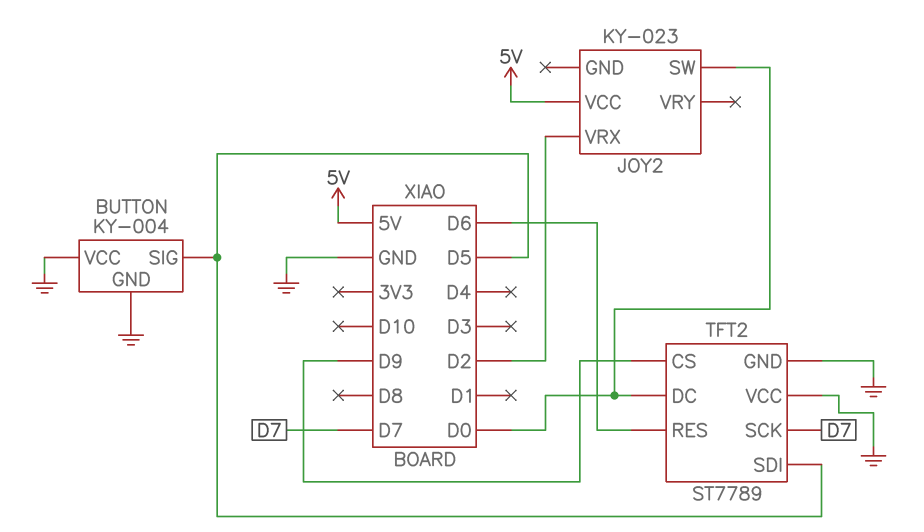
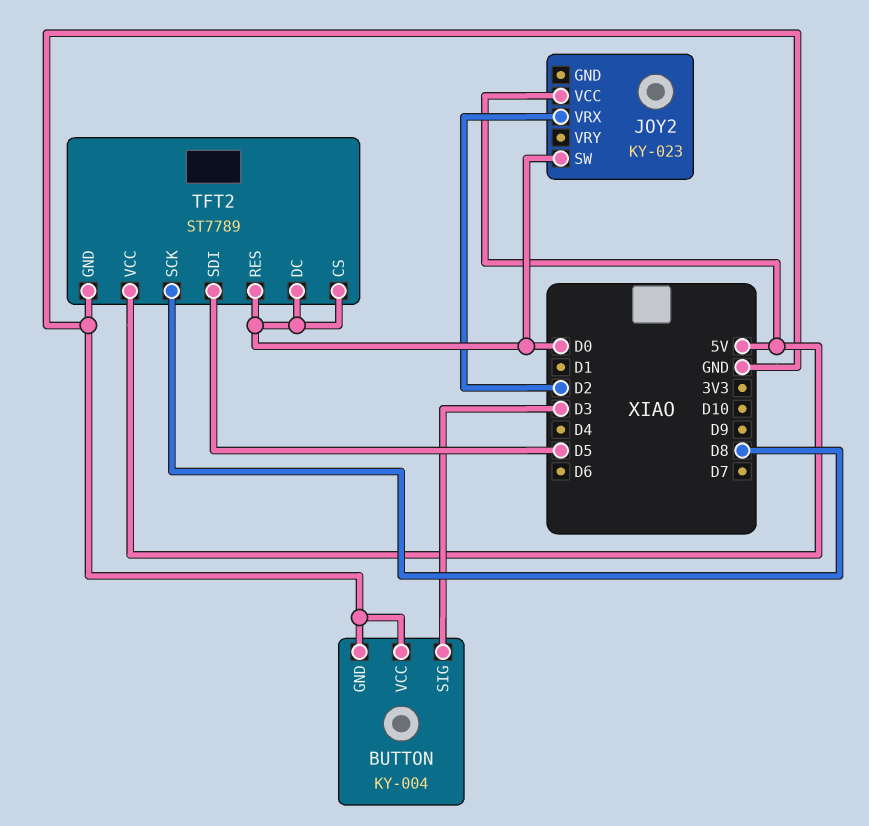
BUTTON pin SIG: D5 -> D3
TFT2 pin CS: D9 -> D0
TFT2 pin RES: D6 -> D0
TFT2 pin SCK: D7 -> D8
TFT2 pin VCC: GND -> 5V

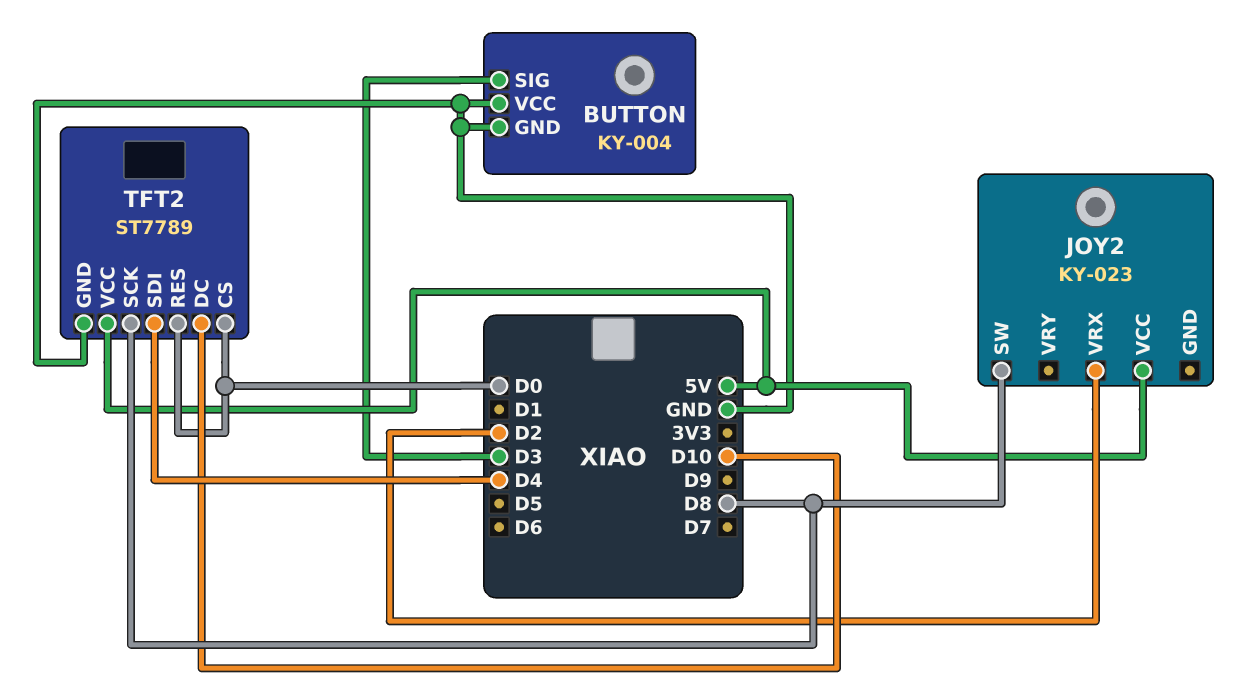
JOY2 pin SW: D0 -> D8
TFT2 pin DC: D0 -> D10
TFT2 pin SDI: D5 -> D4

